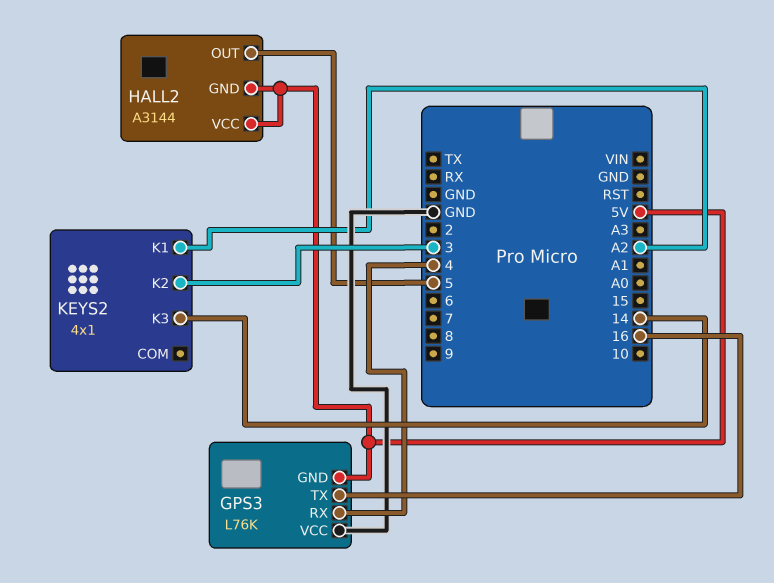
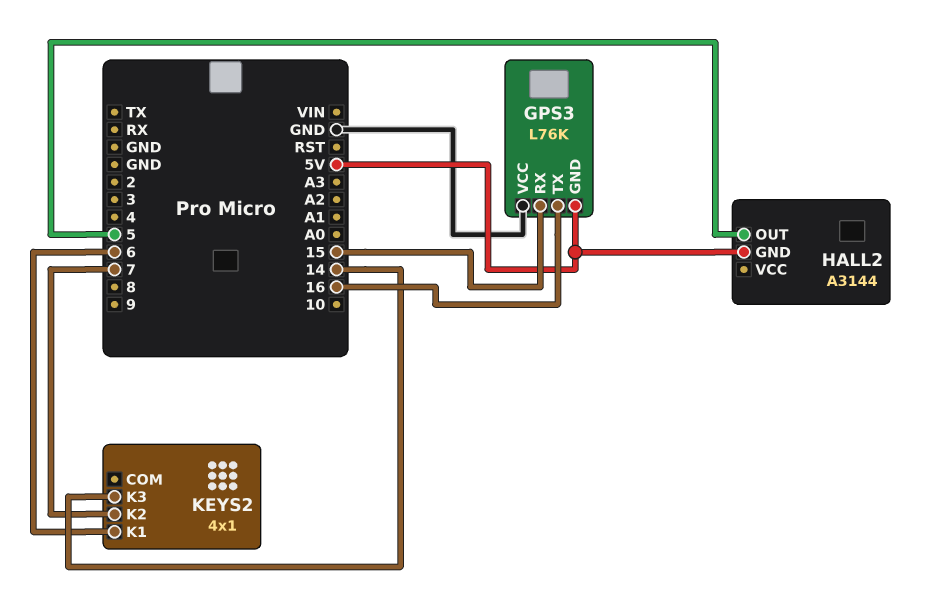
GPS3 pin RX: 4 -> 15
HALL2 pin VCC: 5V -> none
KEYS2 pin K1: A2 -> 6
KEYS2 pin K2: 3 -> 7

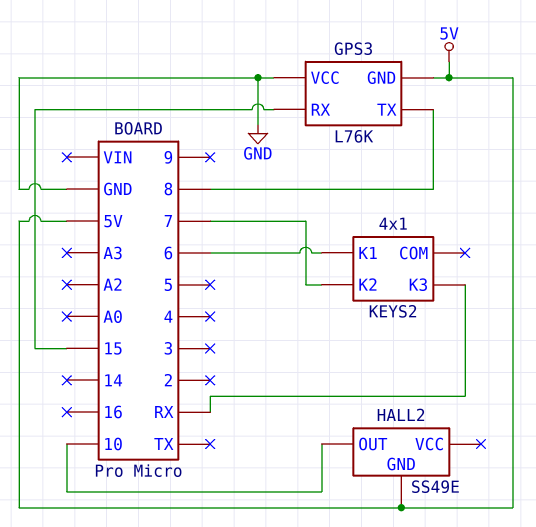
GPS3 pin TX: 16 -> 8
HALL2: A3144 -> SS49E
HALL2 pin OUT: 5 -> 10
KEYS2 pin K3: 14 -> RX

